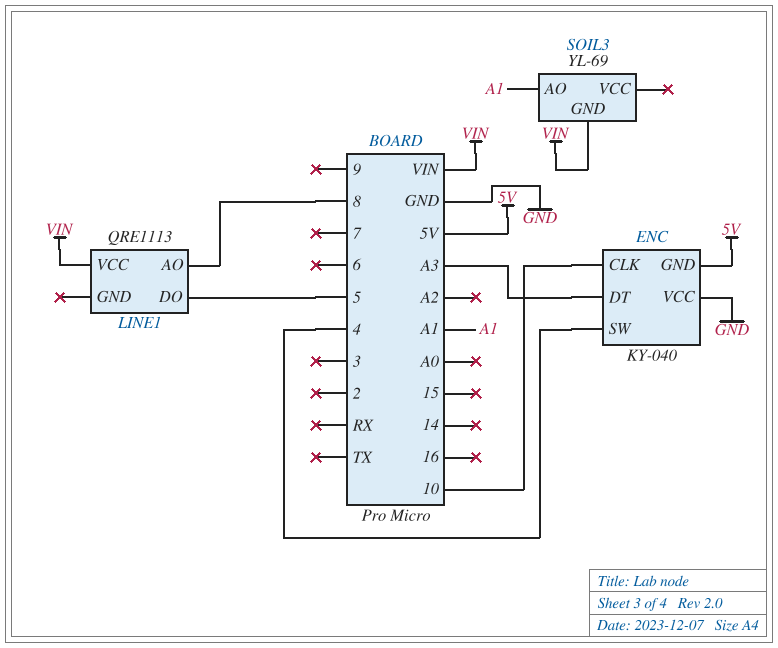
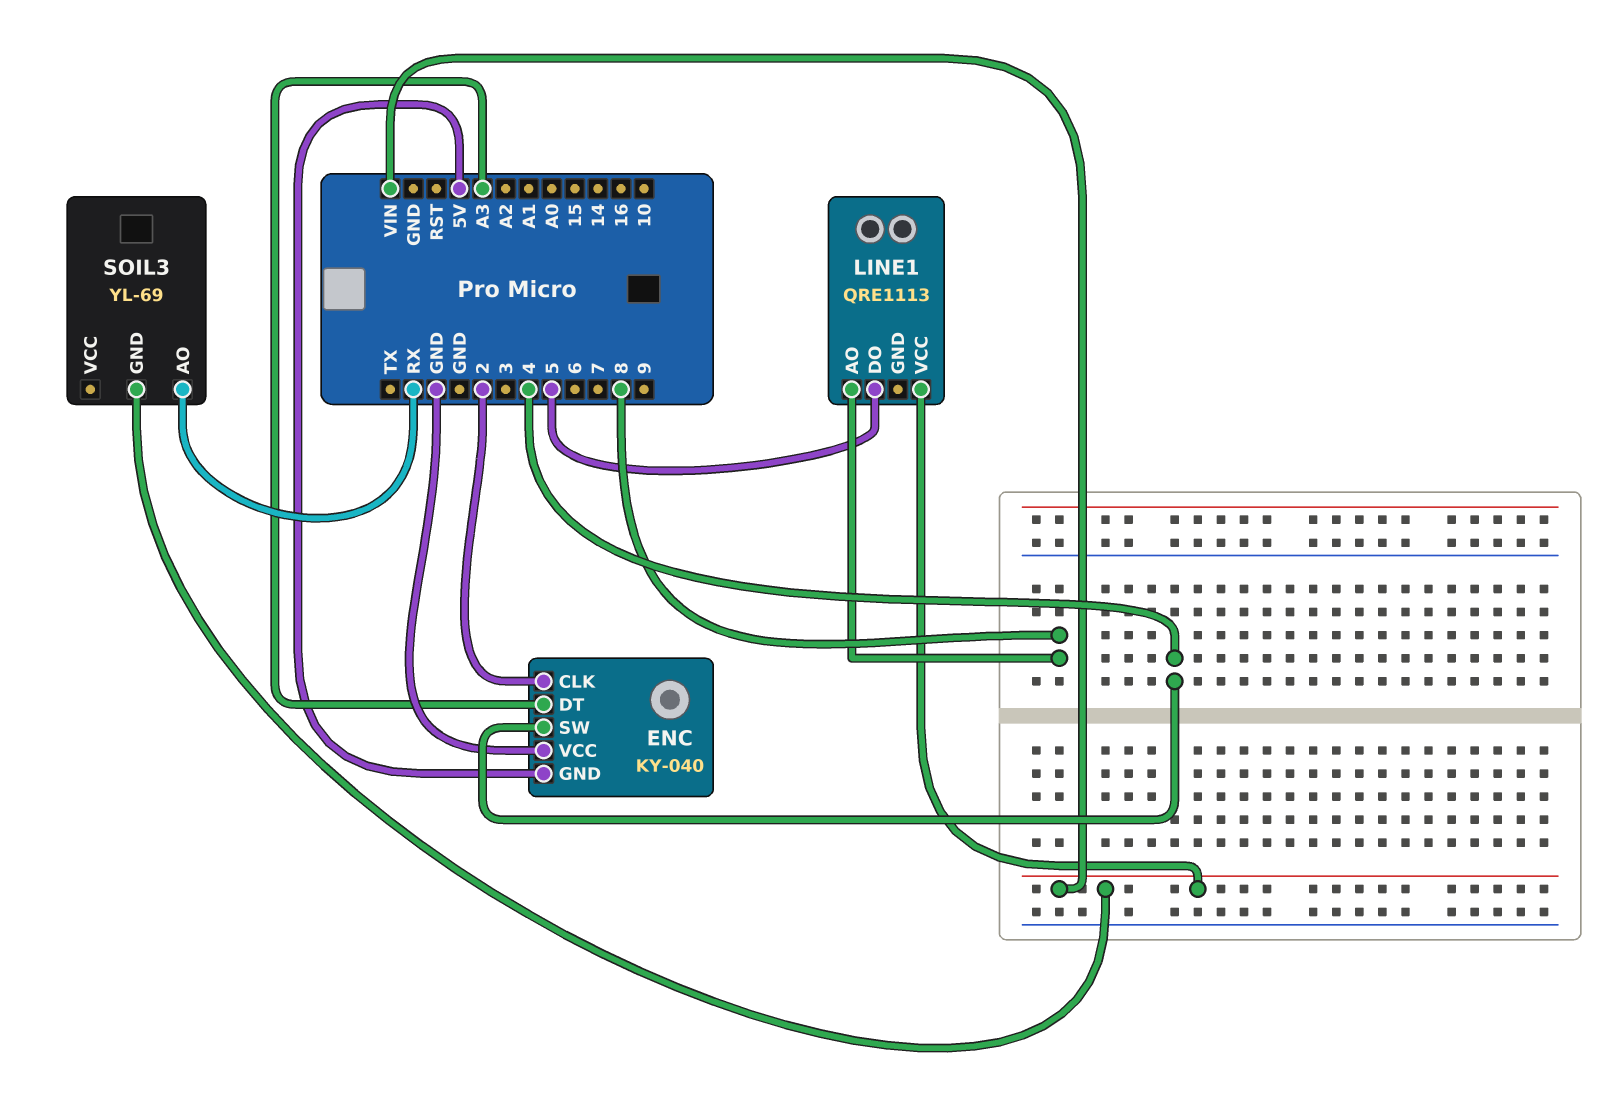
ENC pin CLK: 10 -> 2
SOIL3 pin AO: A1 -> RX

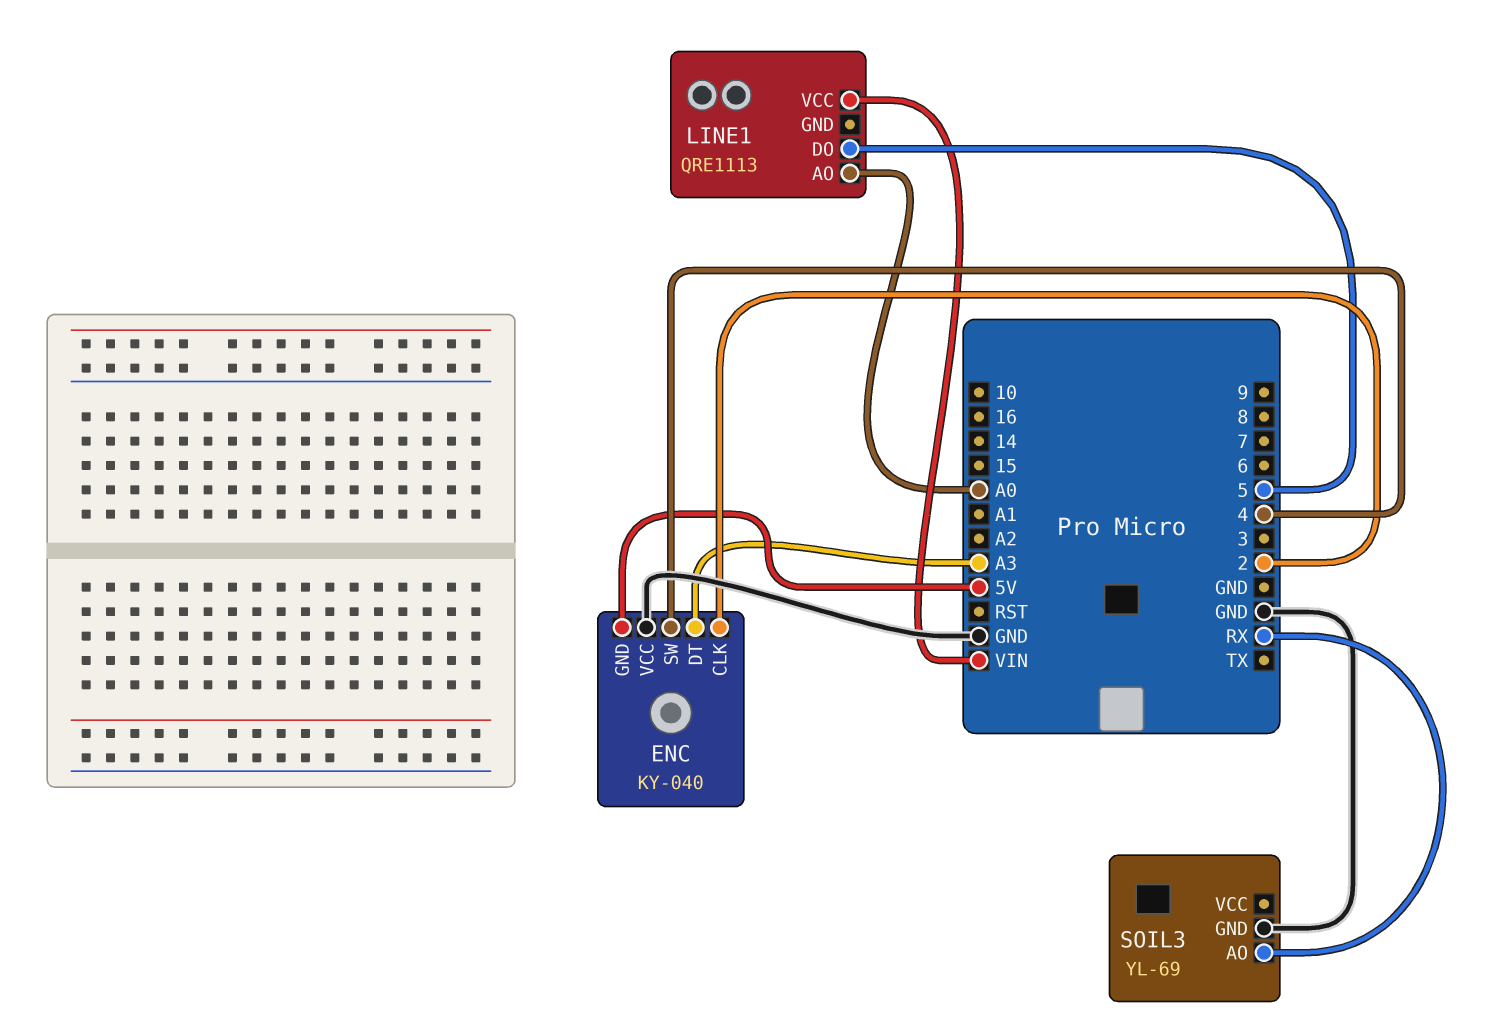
LINE1 pin AO: 8 -> A0
SOIL3 pin GND: VIN -> GND

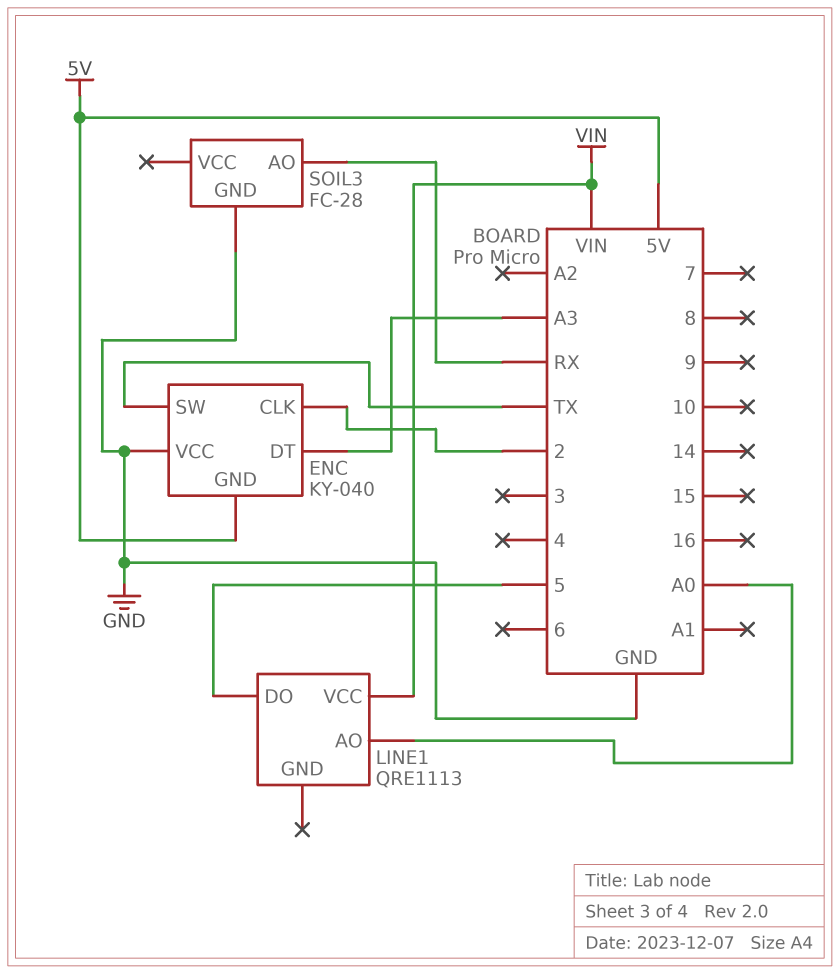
ENC pin SW: 4 -> TX
SOIL3: YL-69 -> FC-28

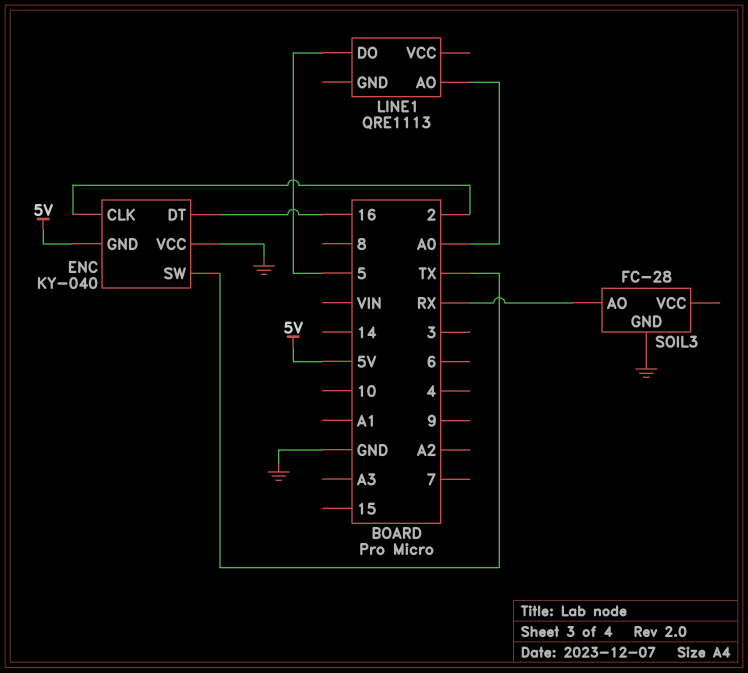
ENC pin DT: A3 -> 16
LINE1 pin VCC: VIN -> none

